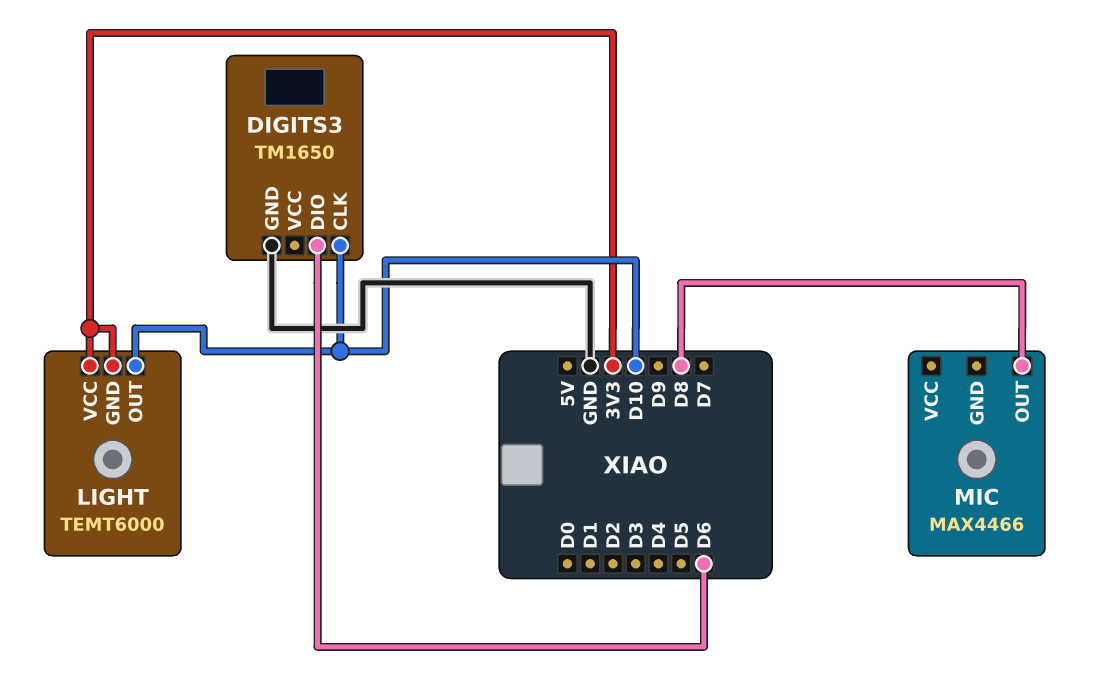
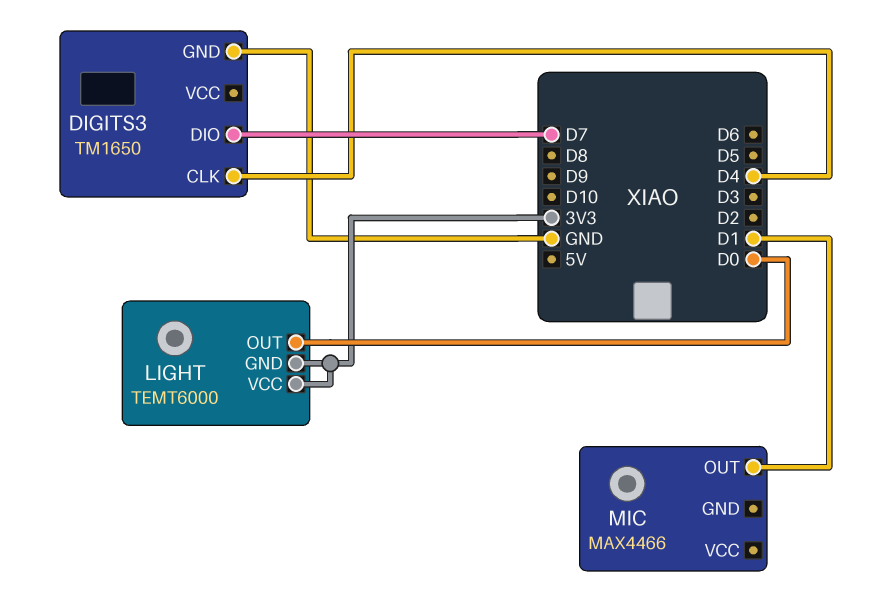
DIGITS3 pin CLK: D10 -> D4
DIGITS3 pin DIO: D6 -> D7
LIGHT pin OUT: D10 -> D0
MIC pin OUT: D8 -> D1

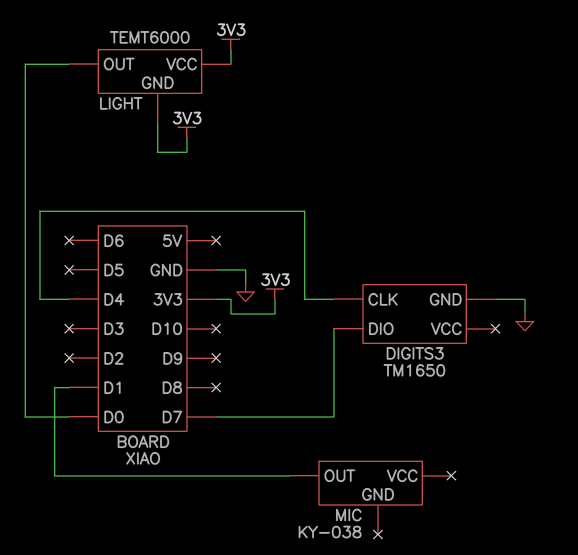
MIC: MAX4466 -> KY-038

